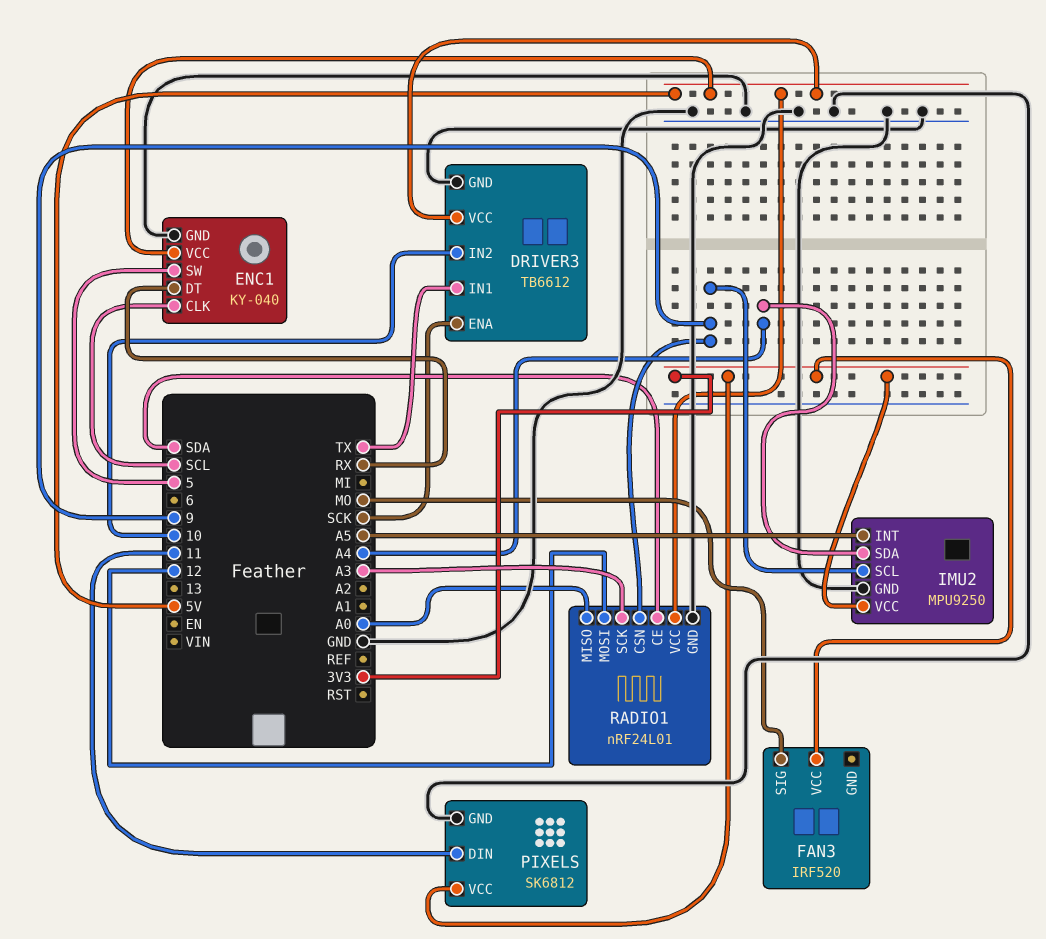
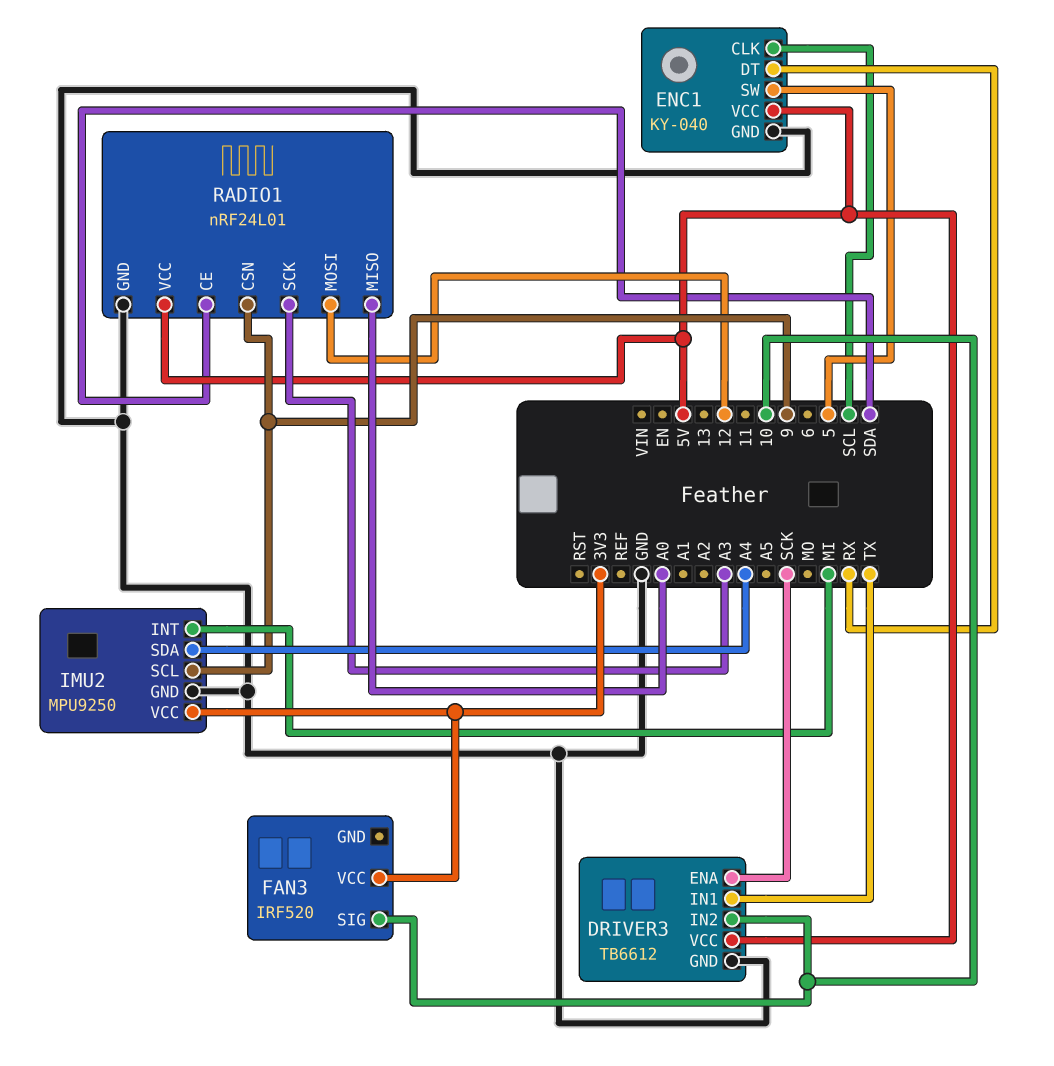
FAN3 pin SIG: MO -> 10
IMU2 pin INT: A5 -> MI
PIXELS: SK6812 -> none
PIXELS pin DIN: 11 -> none
PIXELS pin GND: GND -> none
PIXELS pin VCC: 3V3 -> none

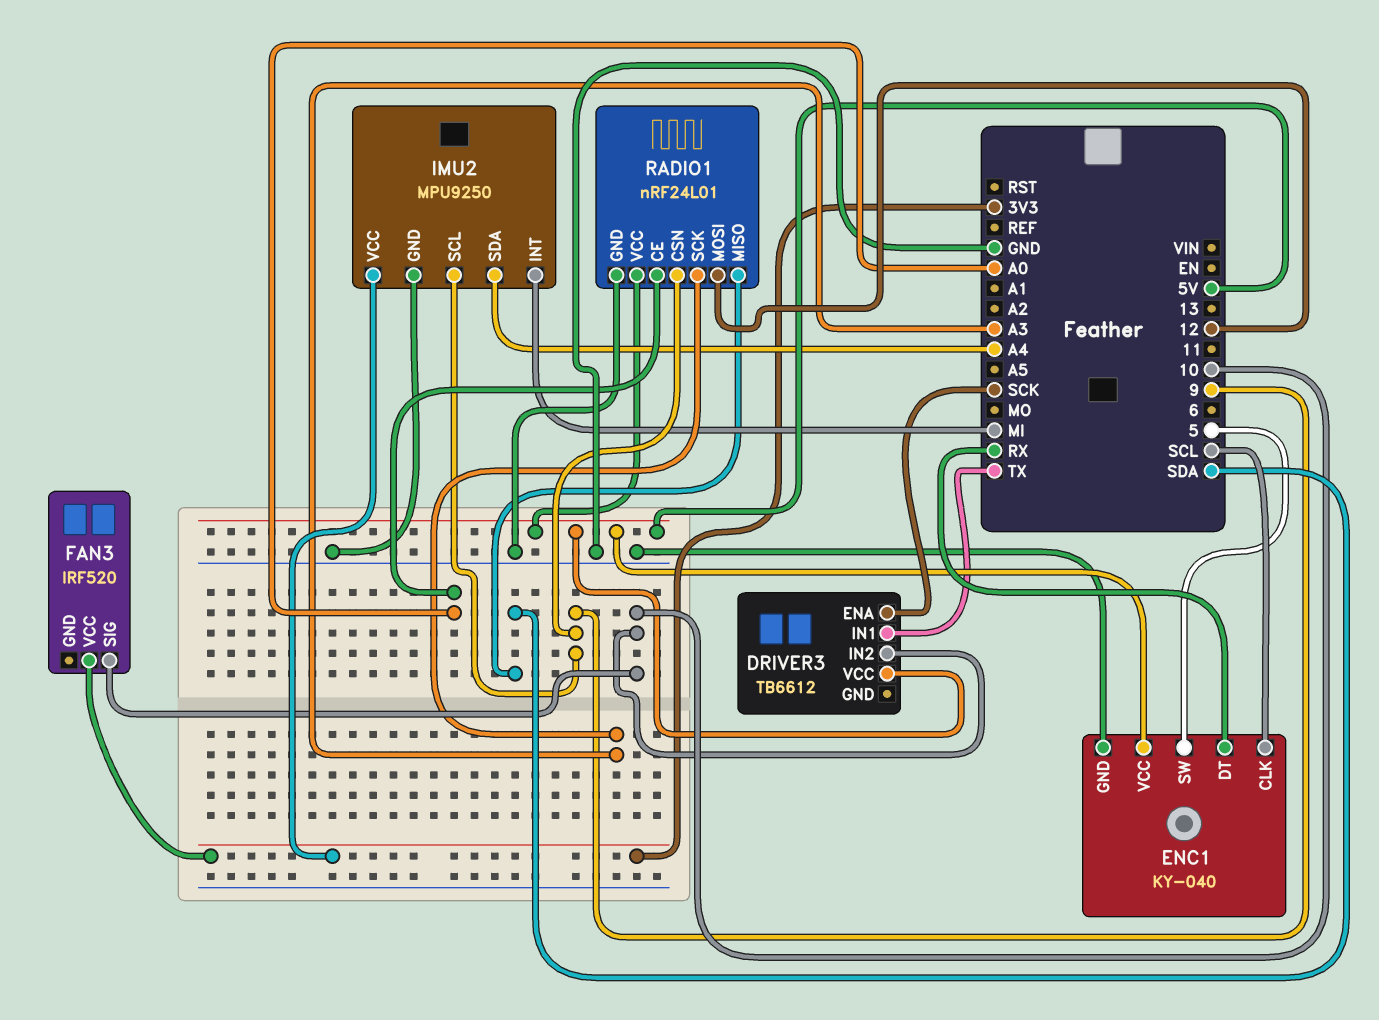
DRIVER3 pin GND: GND -> none
RADIO1 pin CE: SDA -> A0
RADIO1 pin MISO: A0 -> SDA

